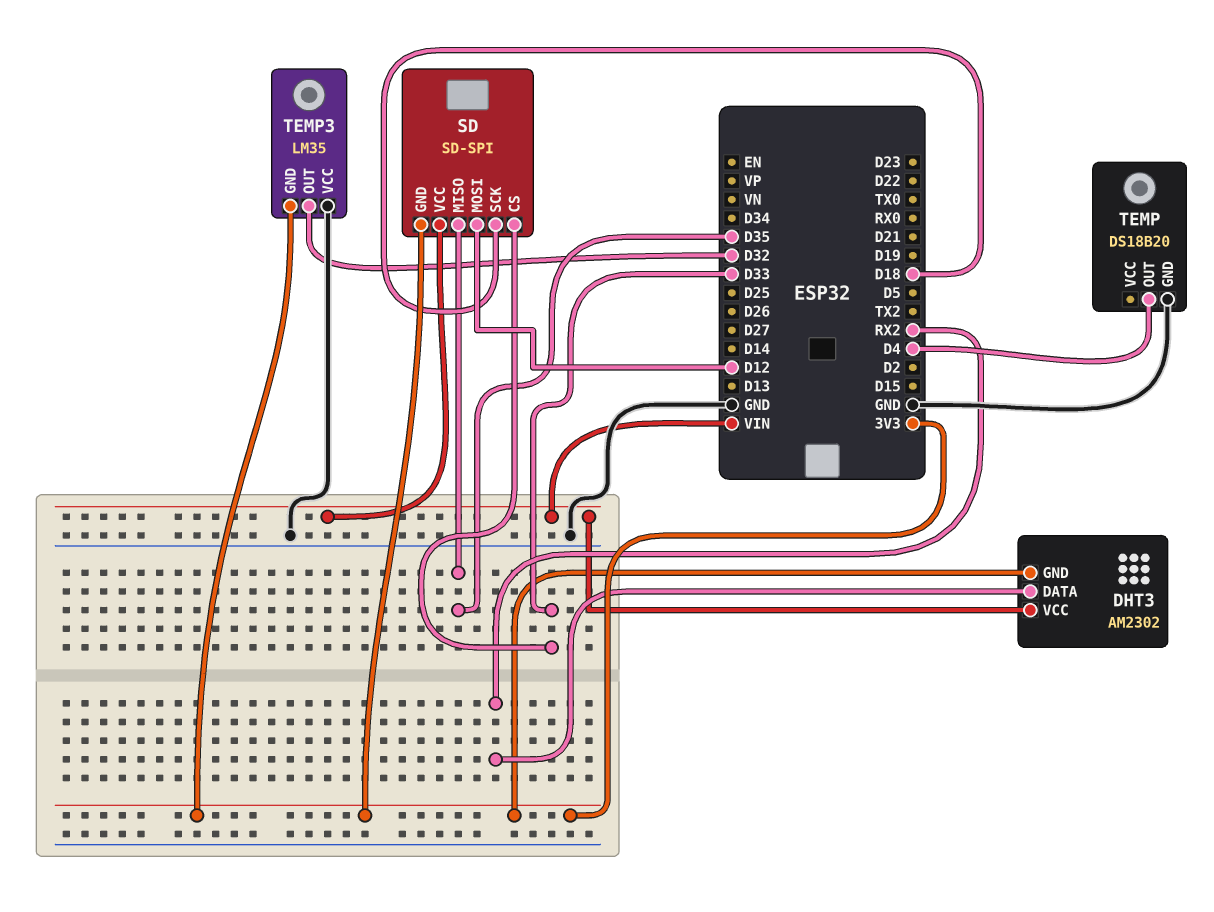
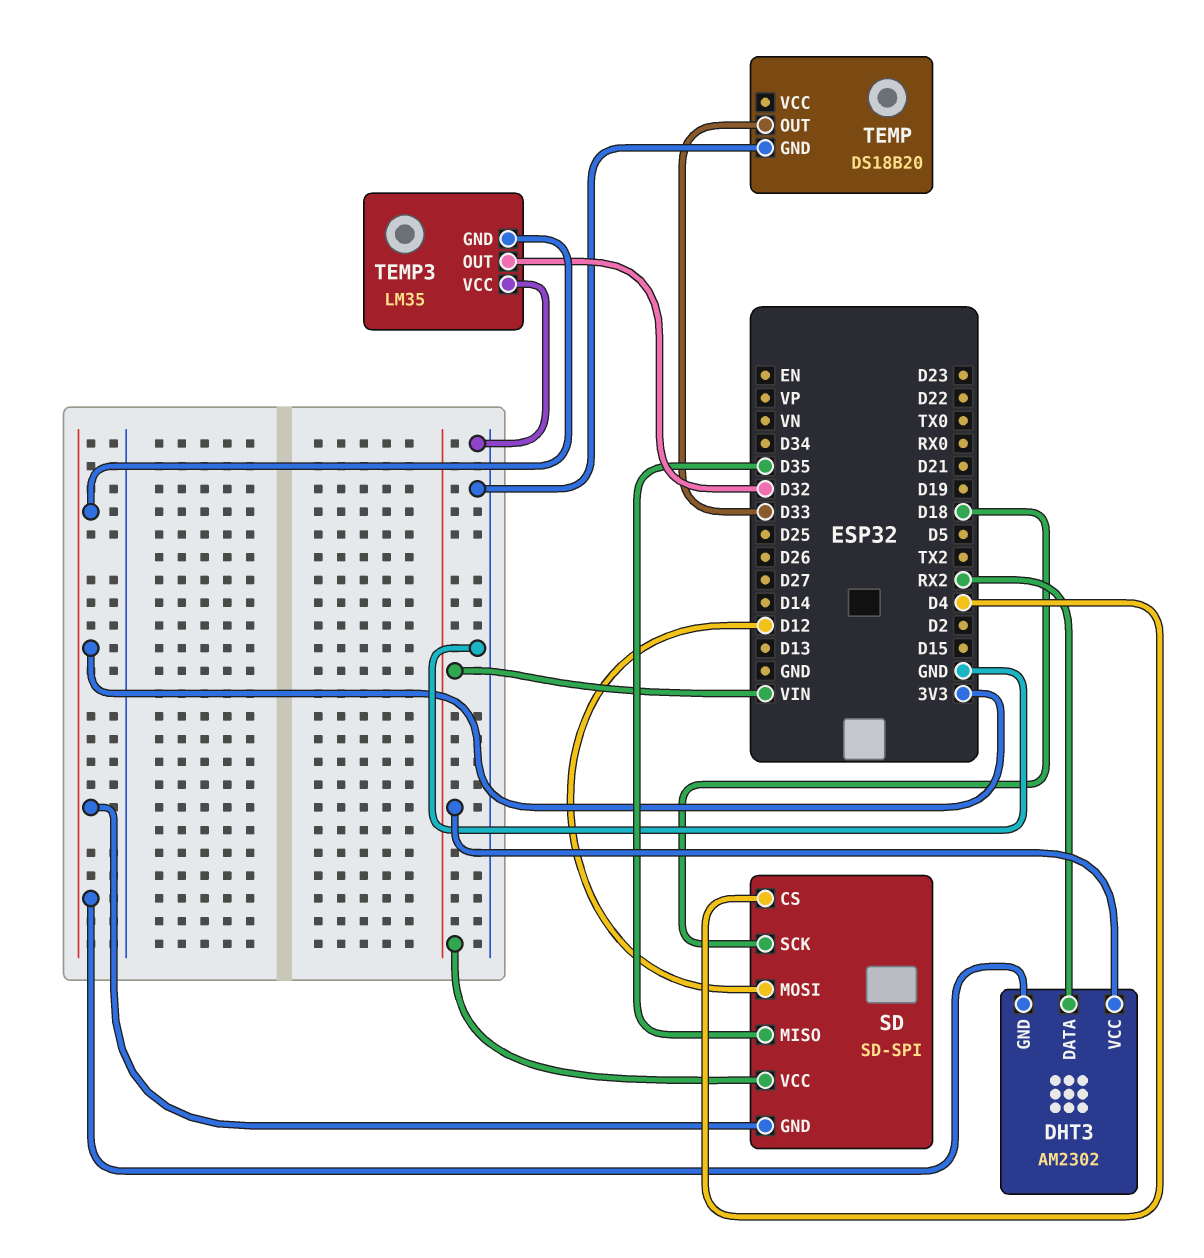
SD pin CS: D33 -> D4
TEMP pin OUT: D4 -> D33

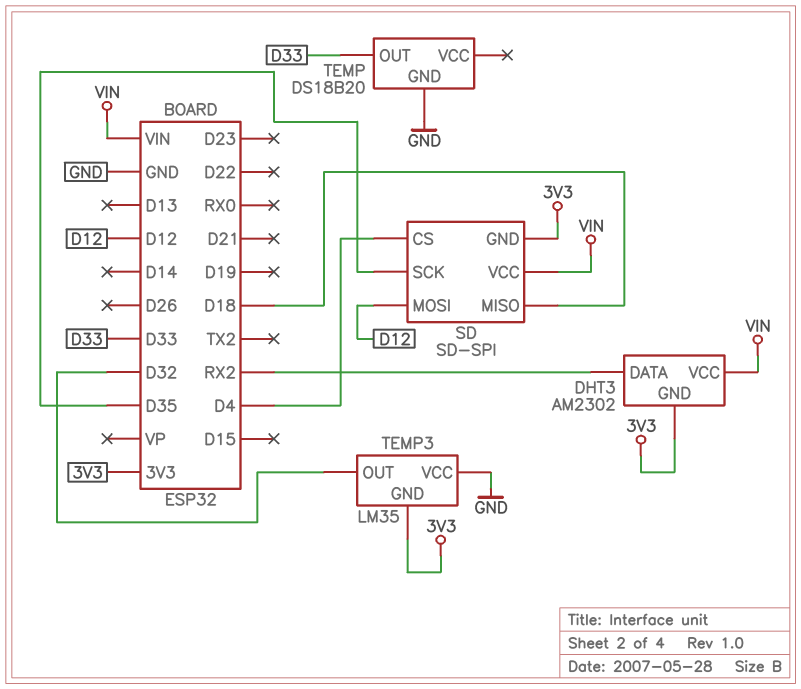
SD pin MISO: D35 -> D18
SD pin SCK: D18 -> D35

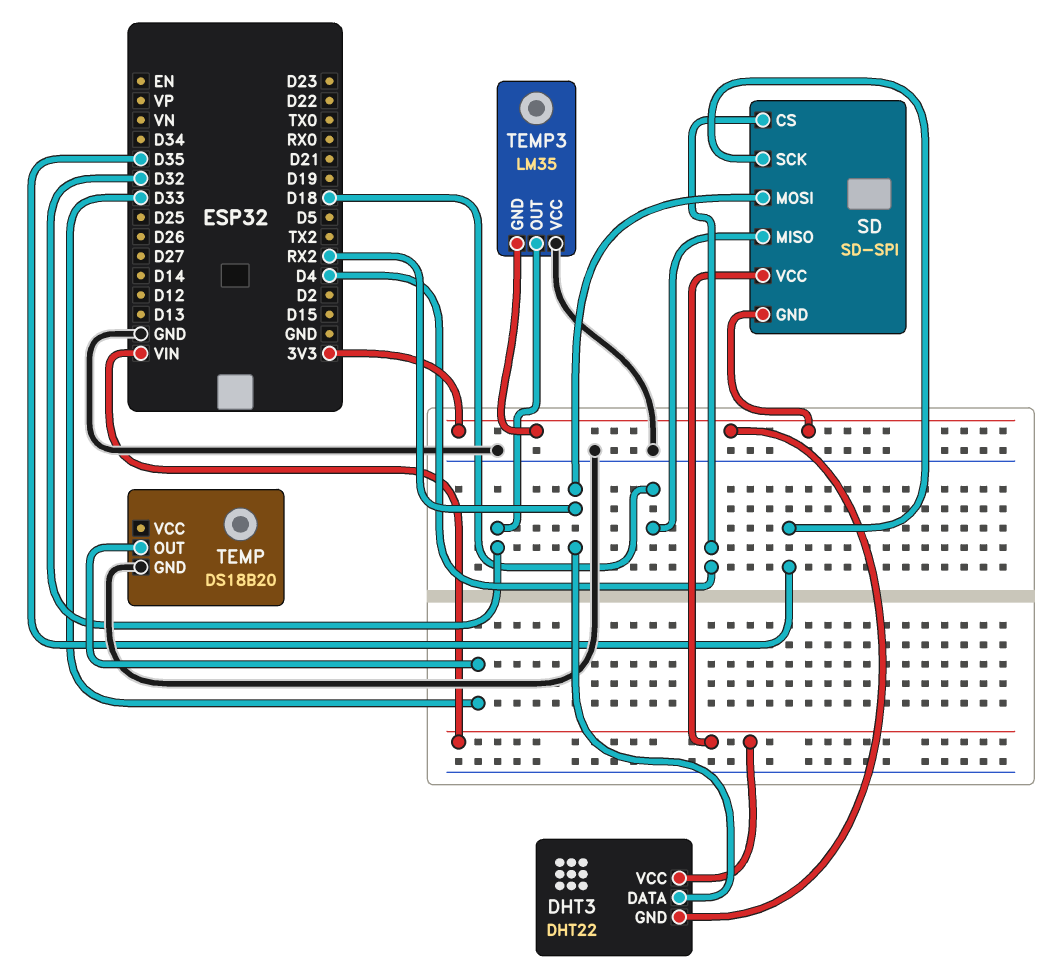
DHT3: AM2302 -> DHT22
SD pin MOSI: D12 -> RX2

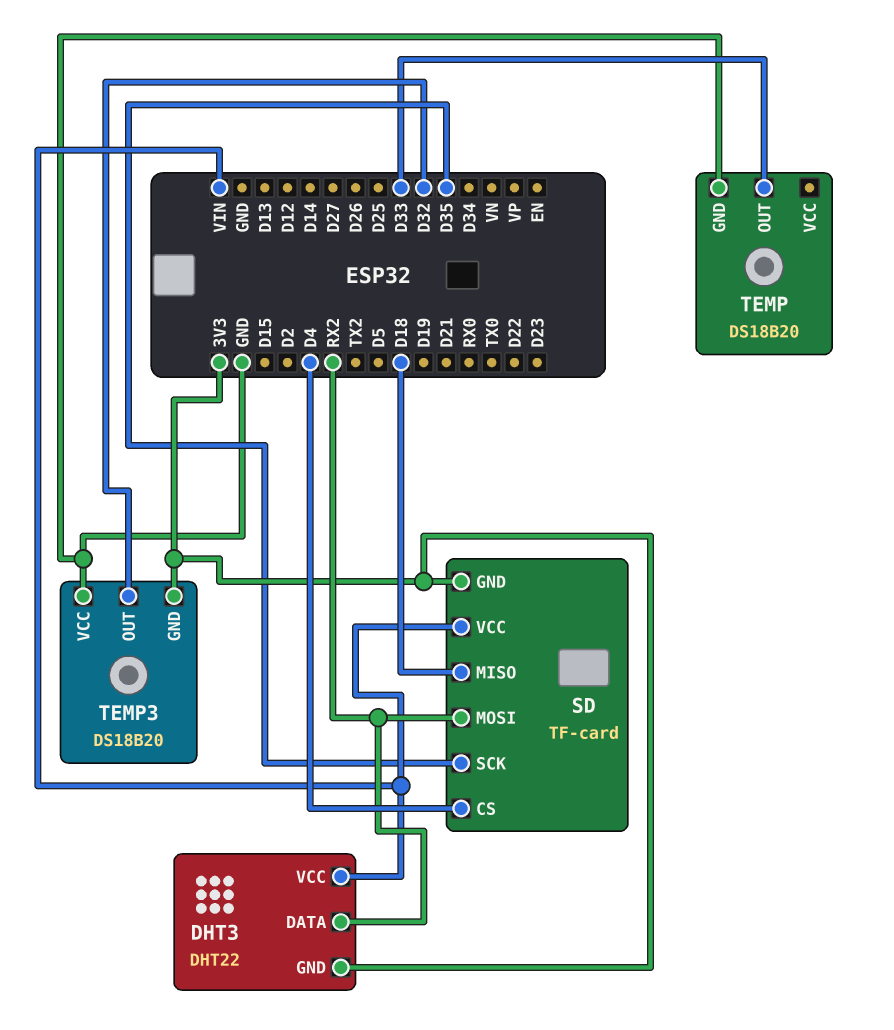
SD: SD-SPI -> TF-card
TEMP3: LM35 -> DS18B20

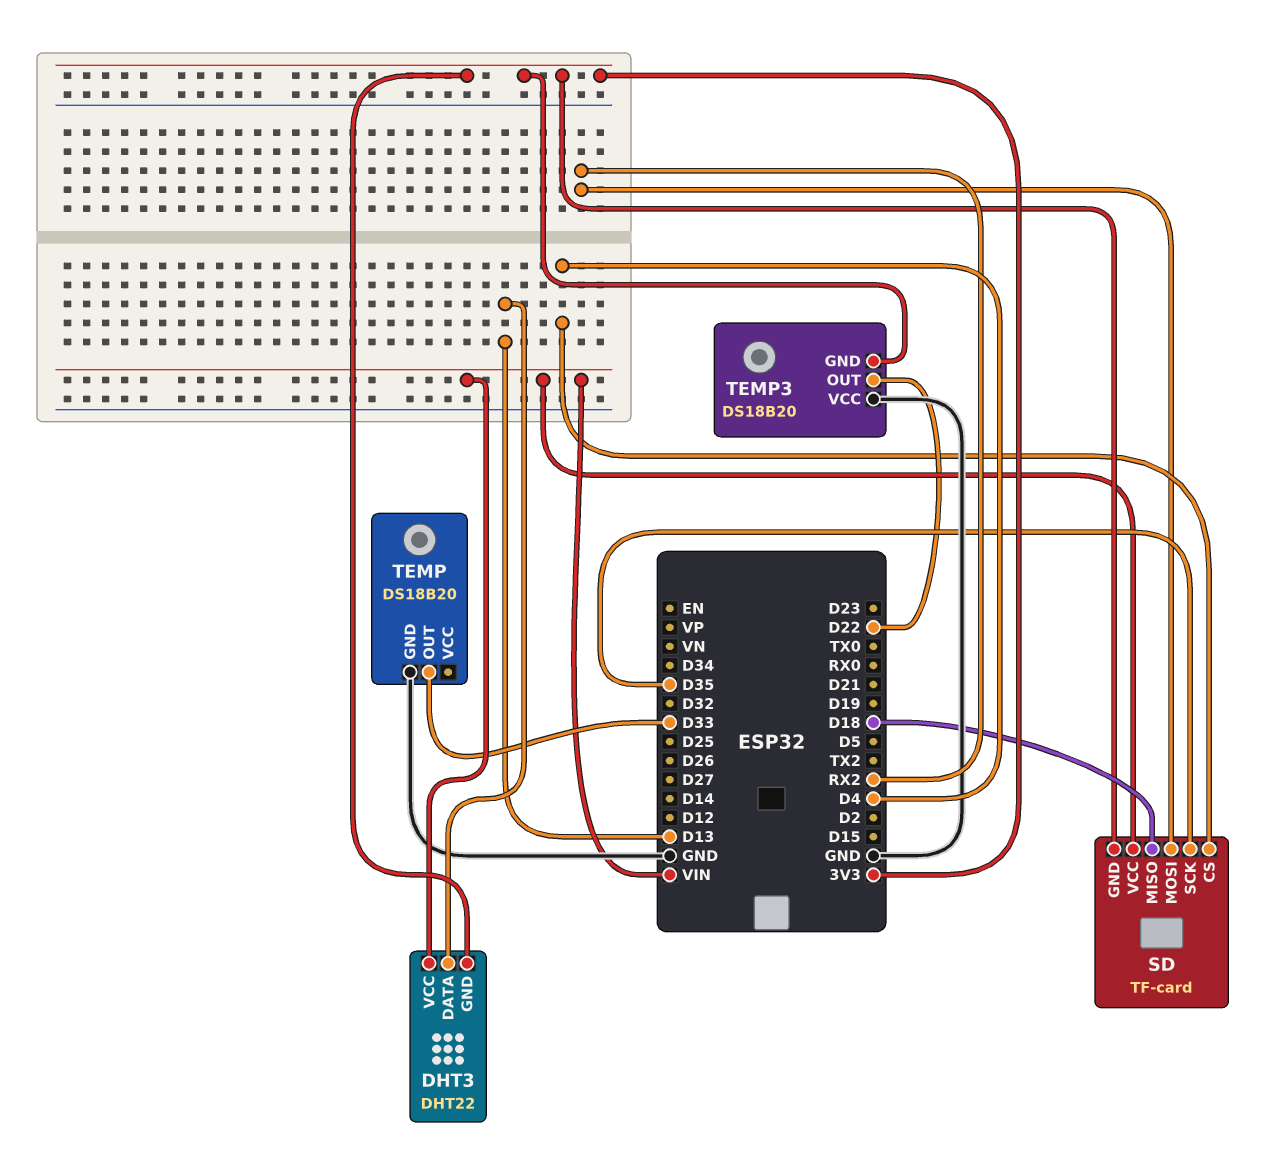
DHT3 pin DATA: RX2 -> D13
TEMP3 pin OUT: D32 -> D22

